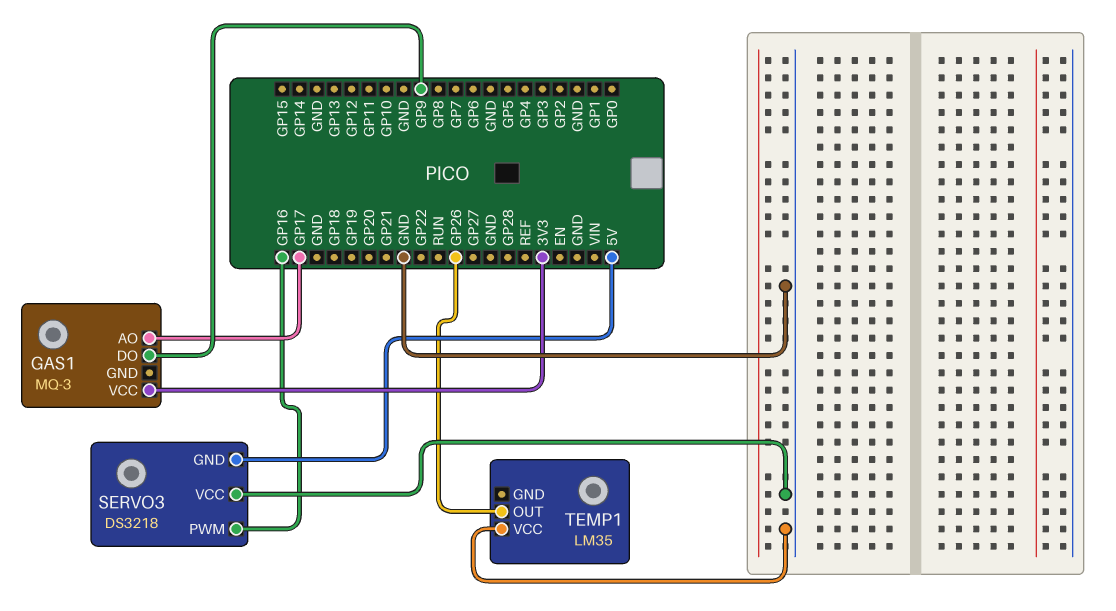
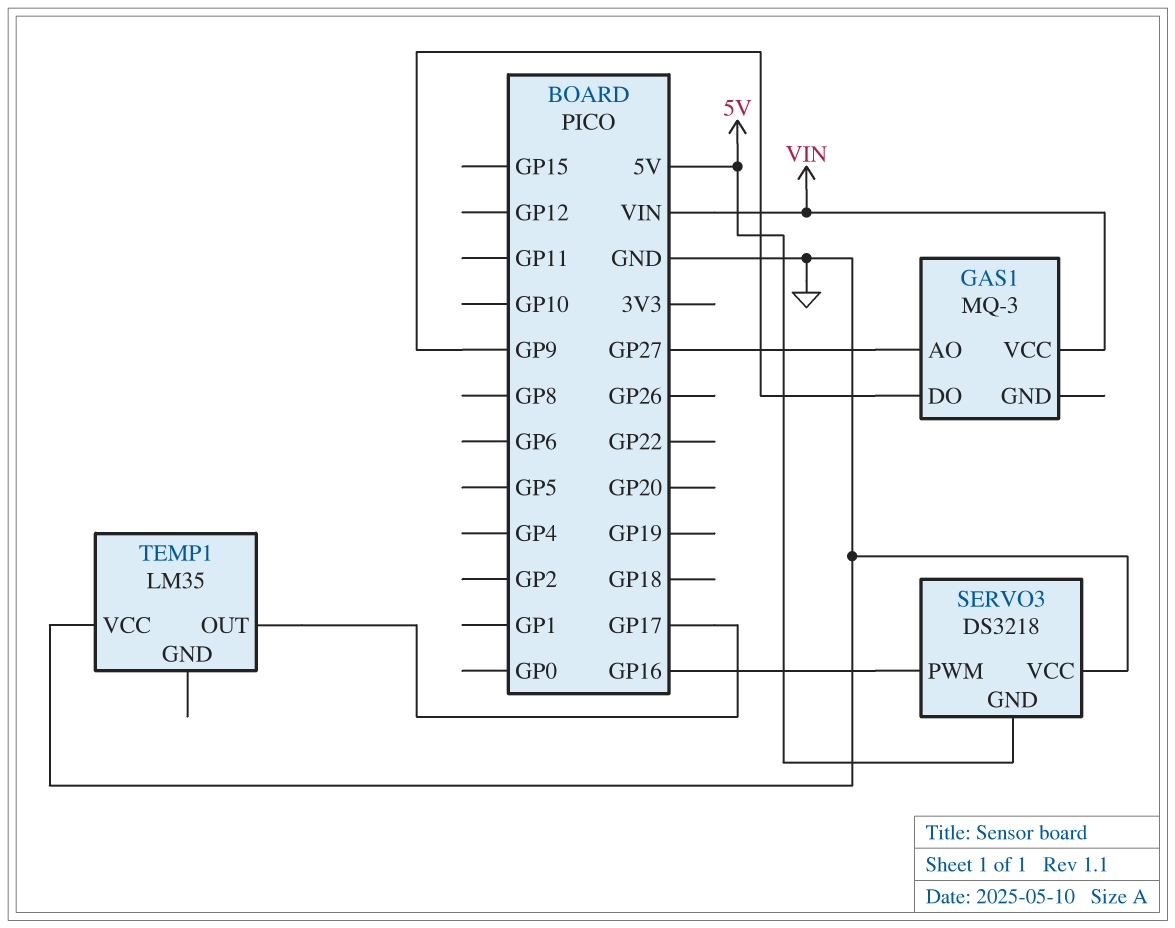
GAS1 pin AO: GP17 -> GP27
GAS1 pin VCC: 3V3 -> VIN
TEMP1 pin OUT: GP26 -> GP17

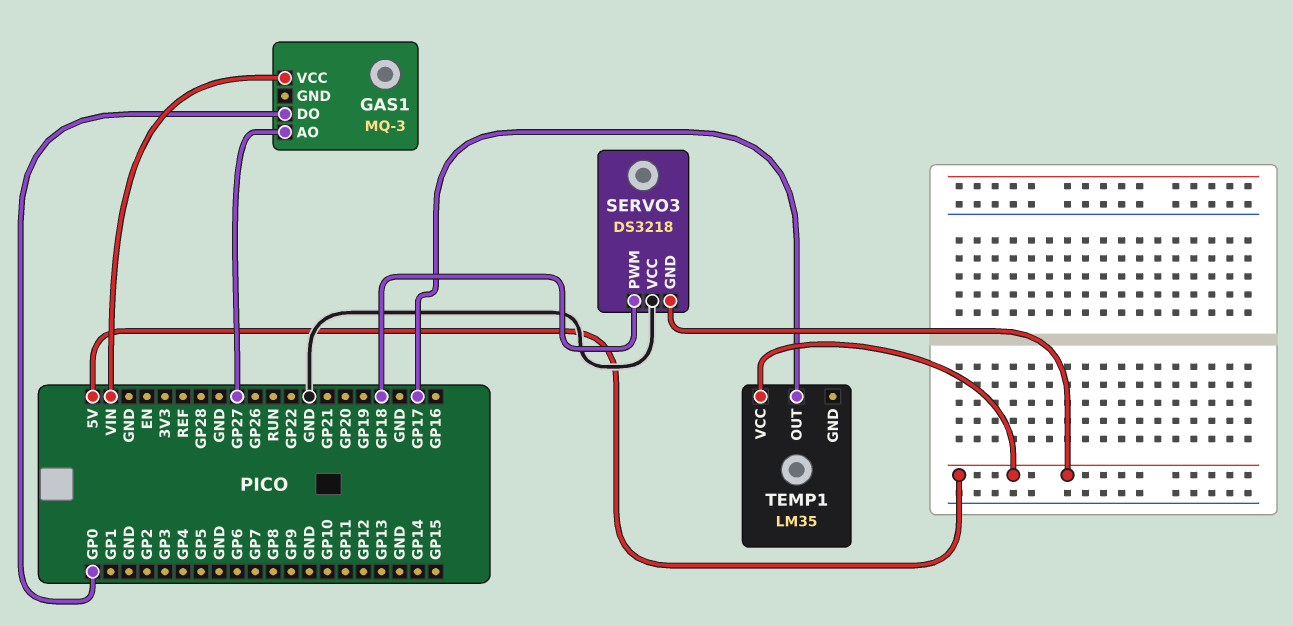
GAS1 pin DO: GP9 -> GP0
SERVO3 pin PWM: GP16 -> GP18
TEMP1 pin VCC: GND -> 5V

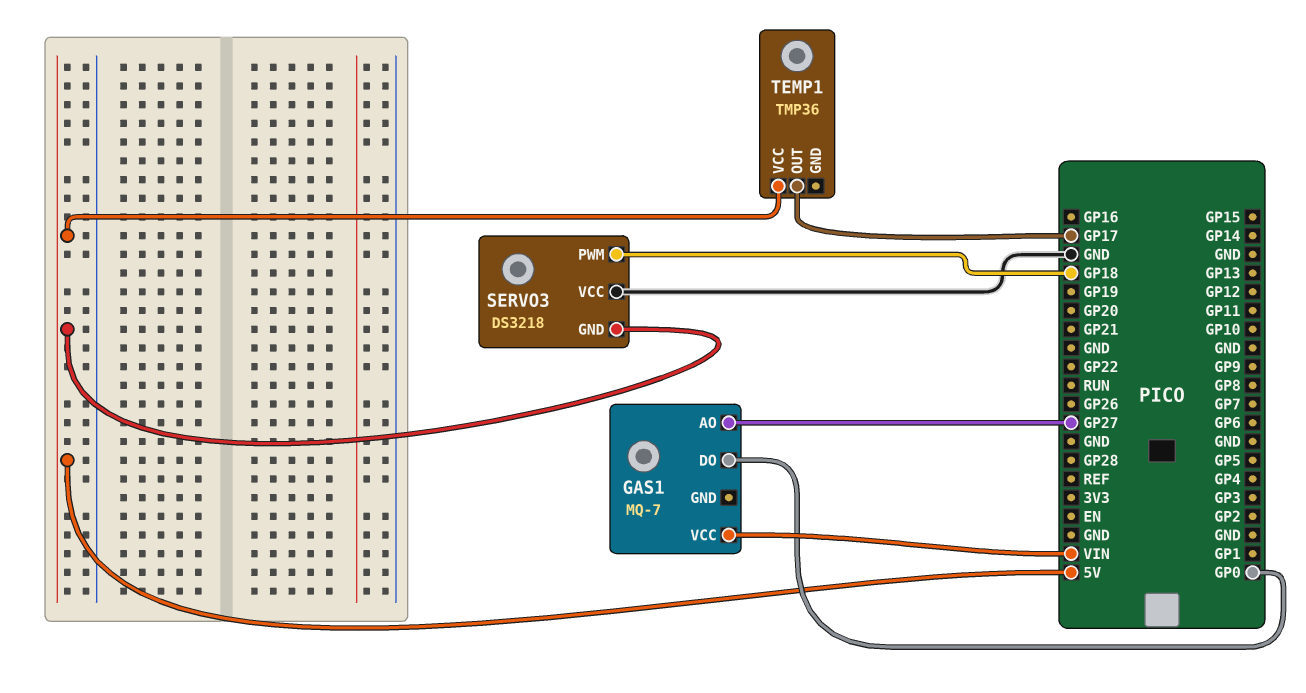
GAS1: MQ-3 -> MQ-7
TEMP1: LM35 -> TMP36

